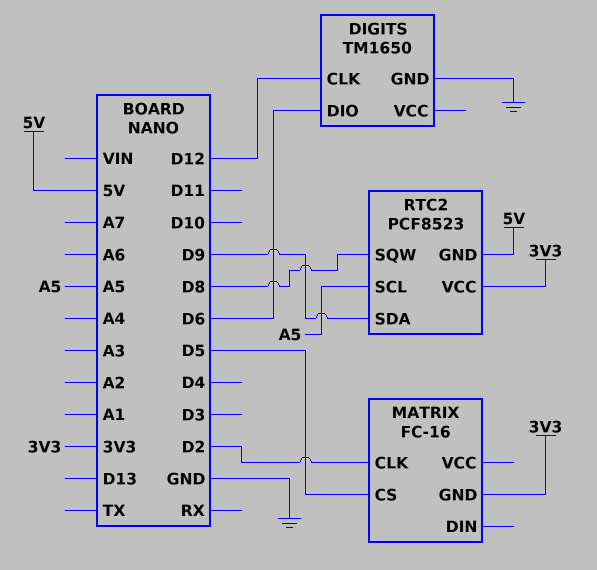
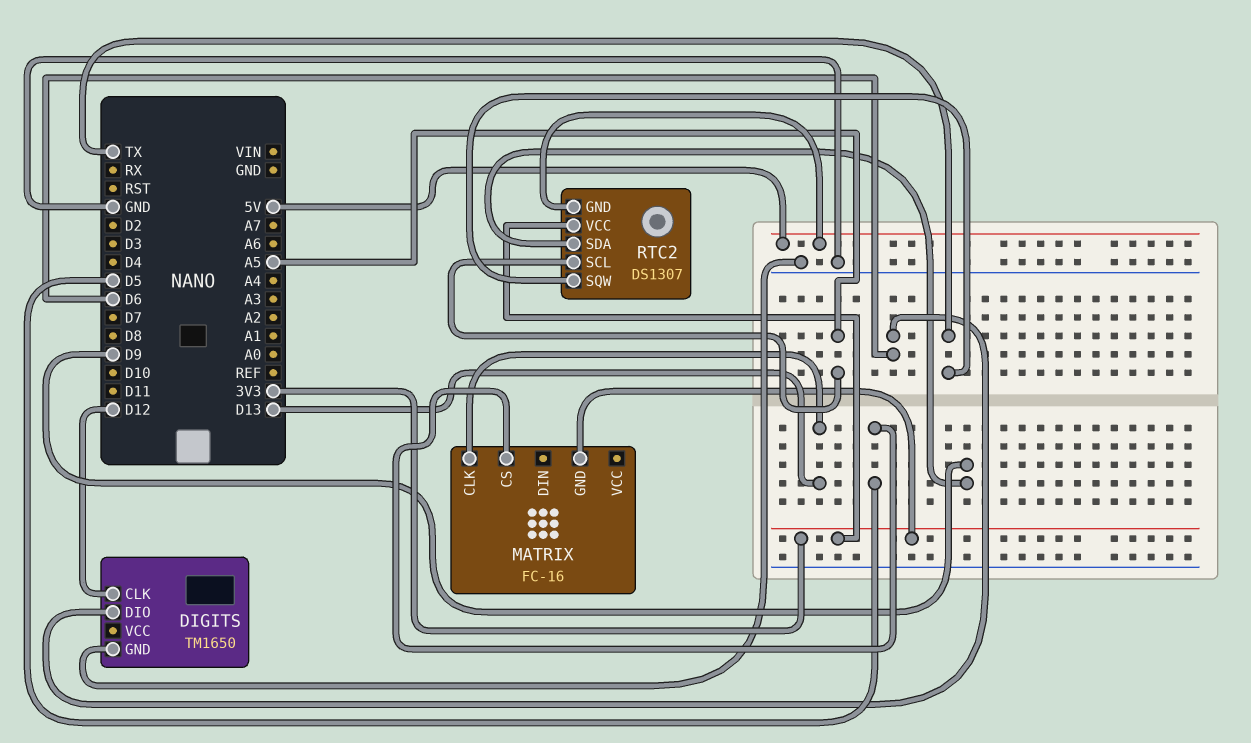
MATRIX pin CLK: D2 -> D13
RTC2: PCF8523 -> DS1307
RTC2 pin SQW: D8 -> TX

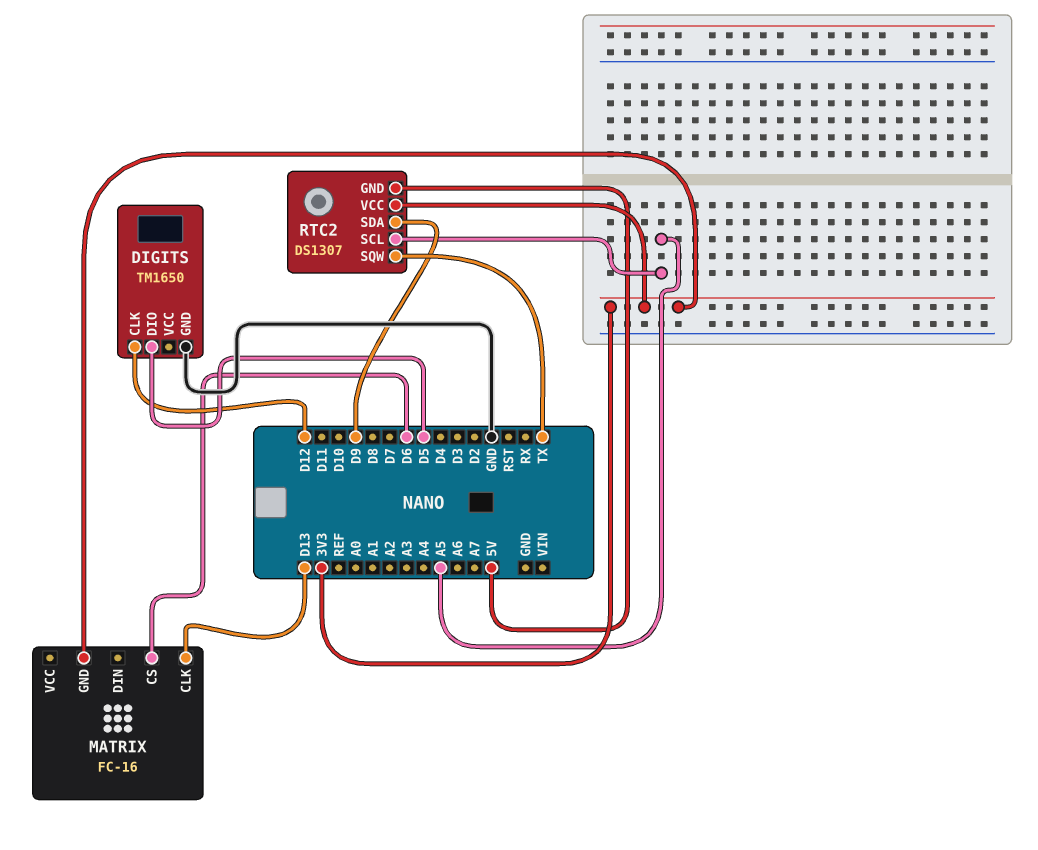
DIGITS pin DIO: D6 -> D5
MATRIX pin CS: D5 -> D6

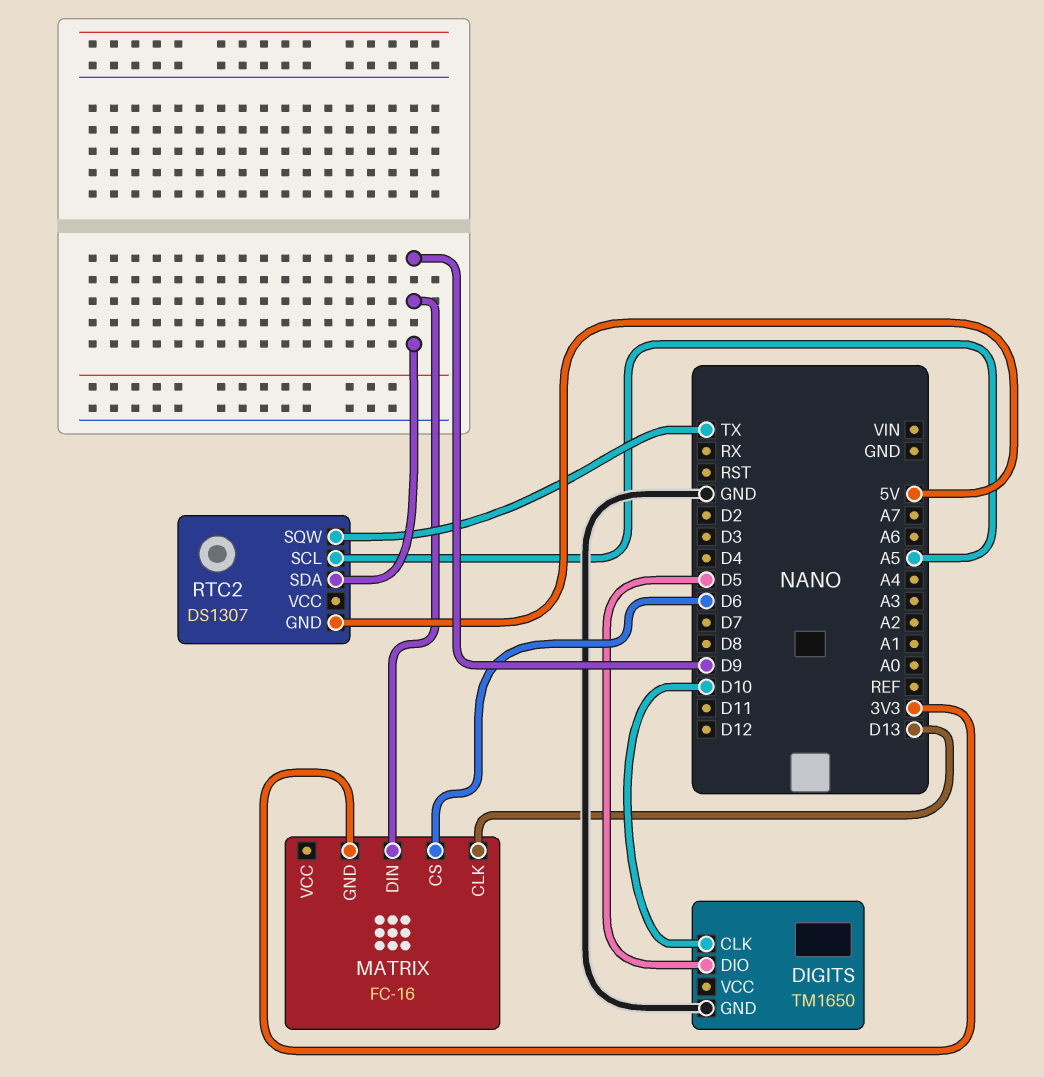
DIGITS pin CLK: D12 -> D10
MATRIX pin DIN: none -> D9
RTC2 pin VCC: 3V3 -> none

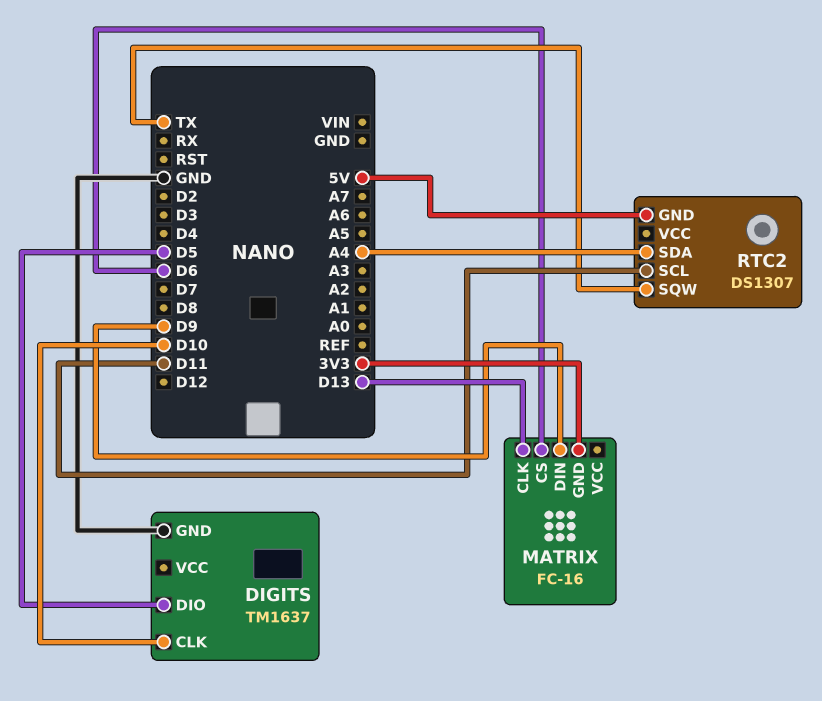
DIGITS: TM1650 -> TM1637
RTC2 pin SCL: A5 -> D11
RTC2 pin SDA: D9 -> A4

